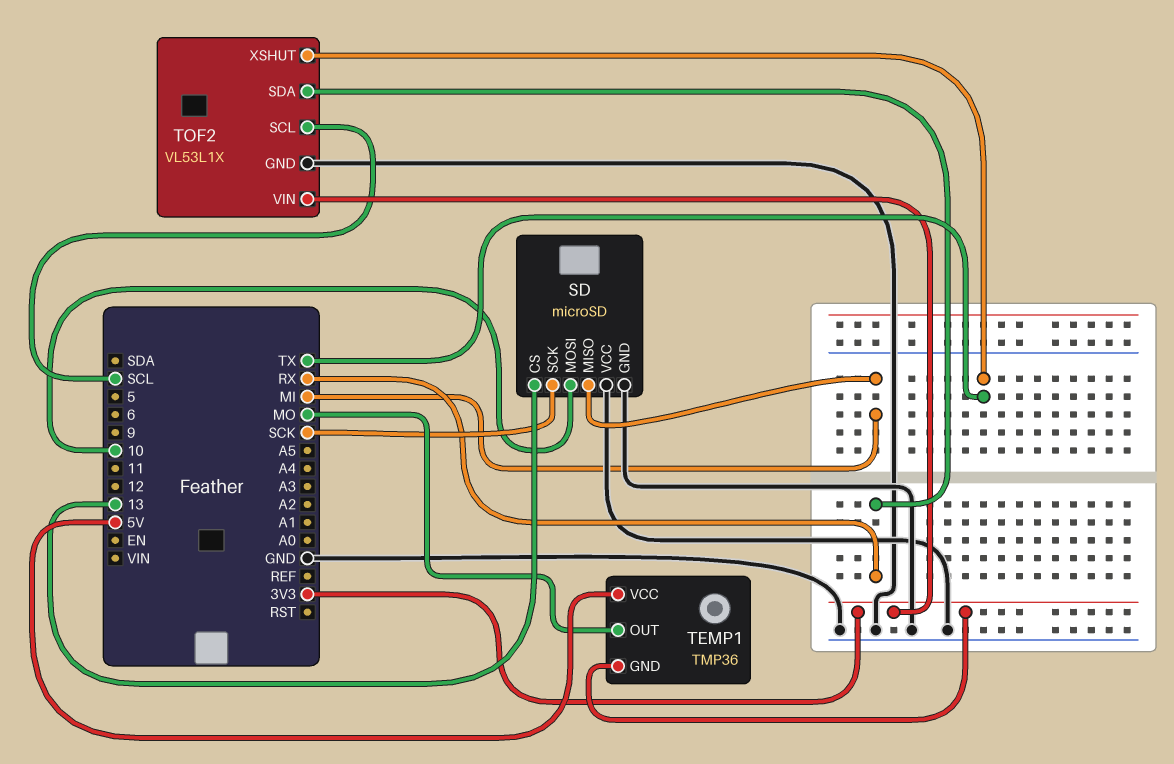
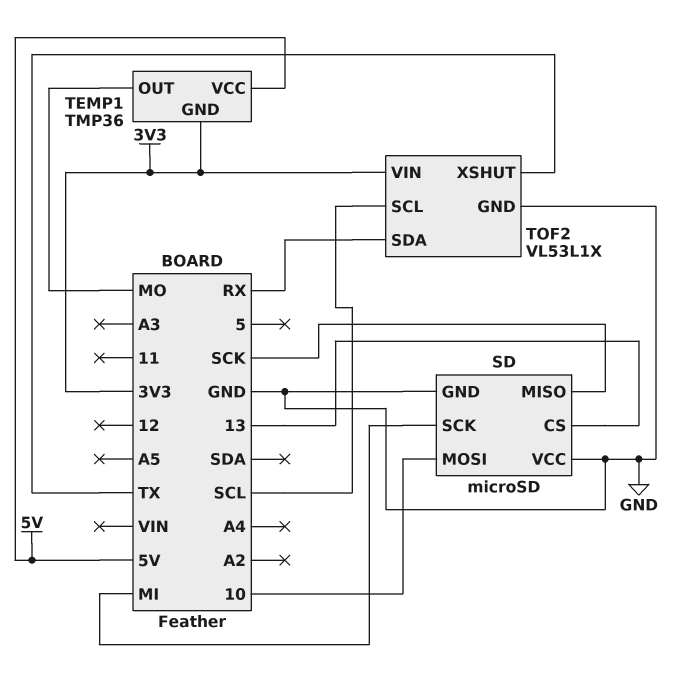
SD pin MISO: MI -> SCK
SD pin SCK: SCK -> MI

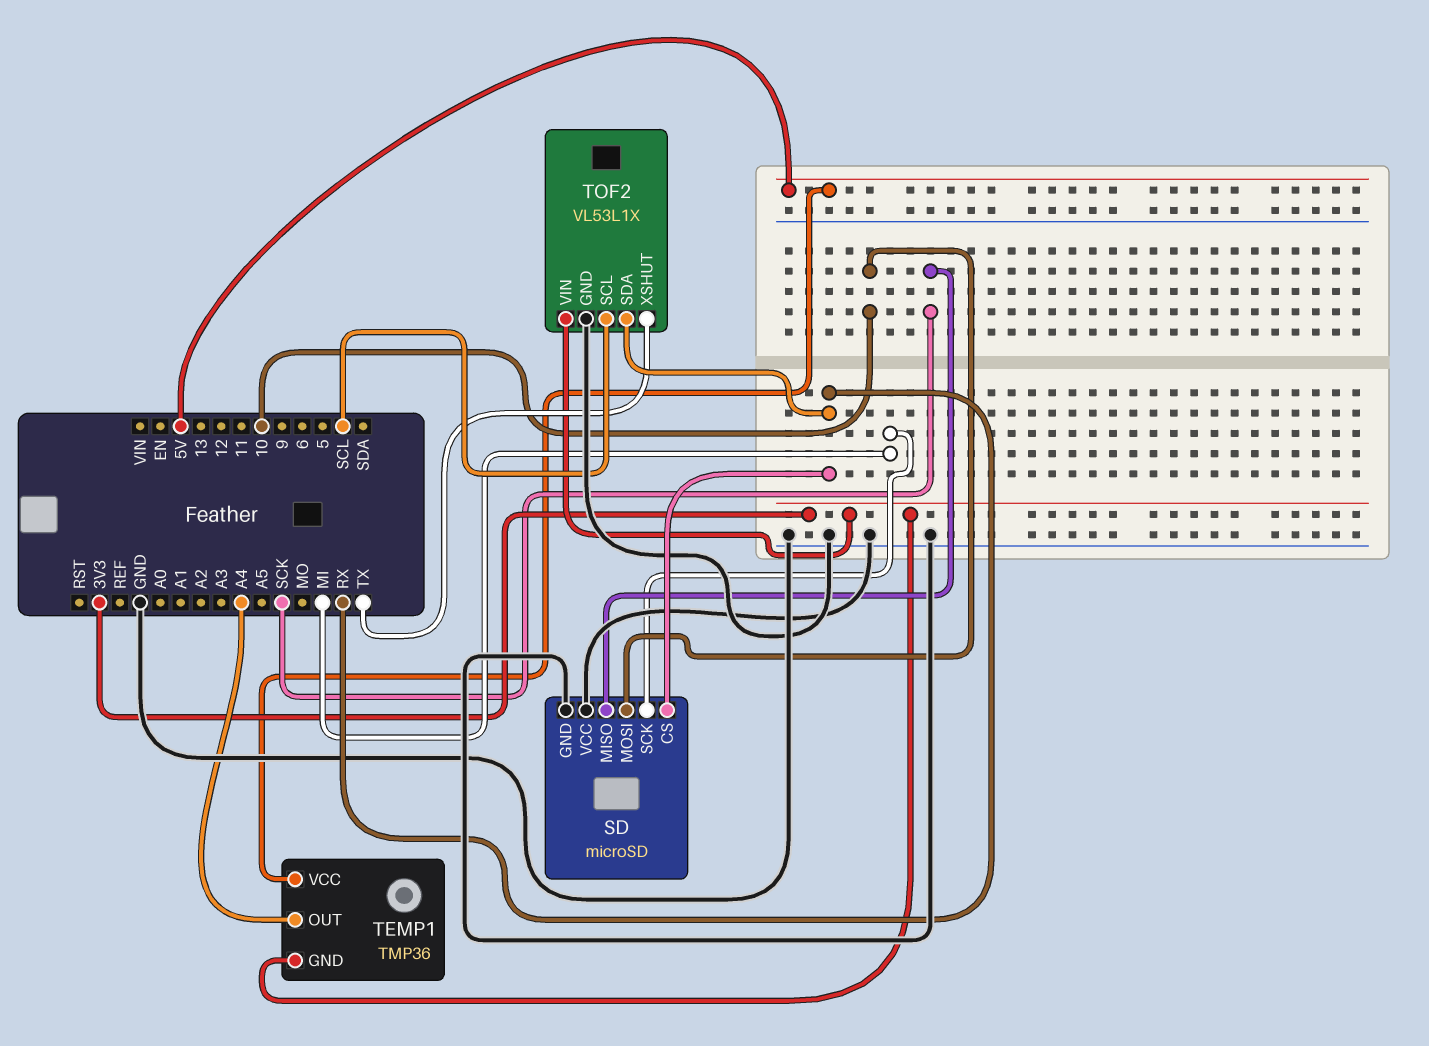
SD pin CS: 13 -> RX
TEMP1 pin OUT: MO -> A4

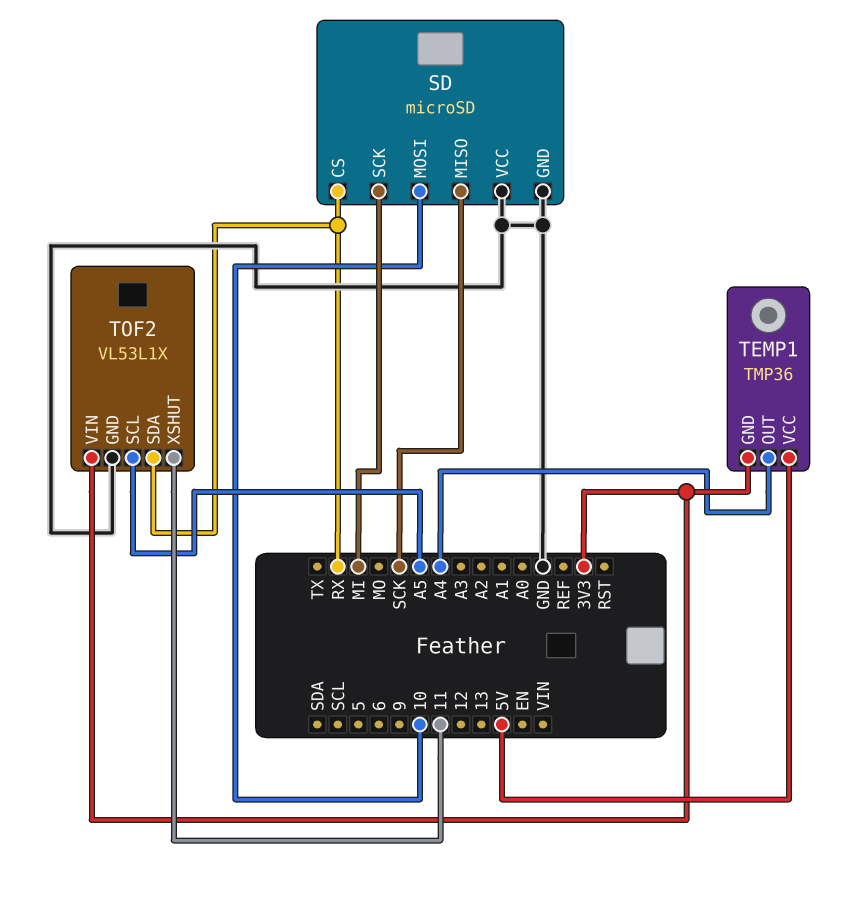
TOF2 pin SCL: SCL -> A5
TOF2 pin XSHUT: TX -> 11

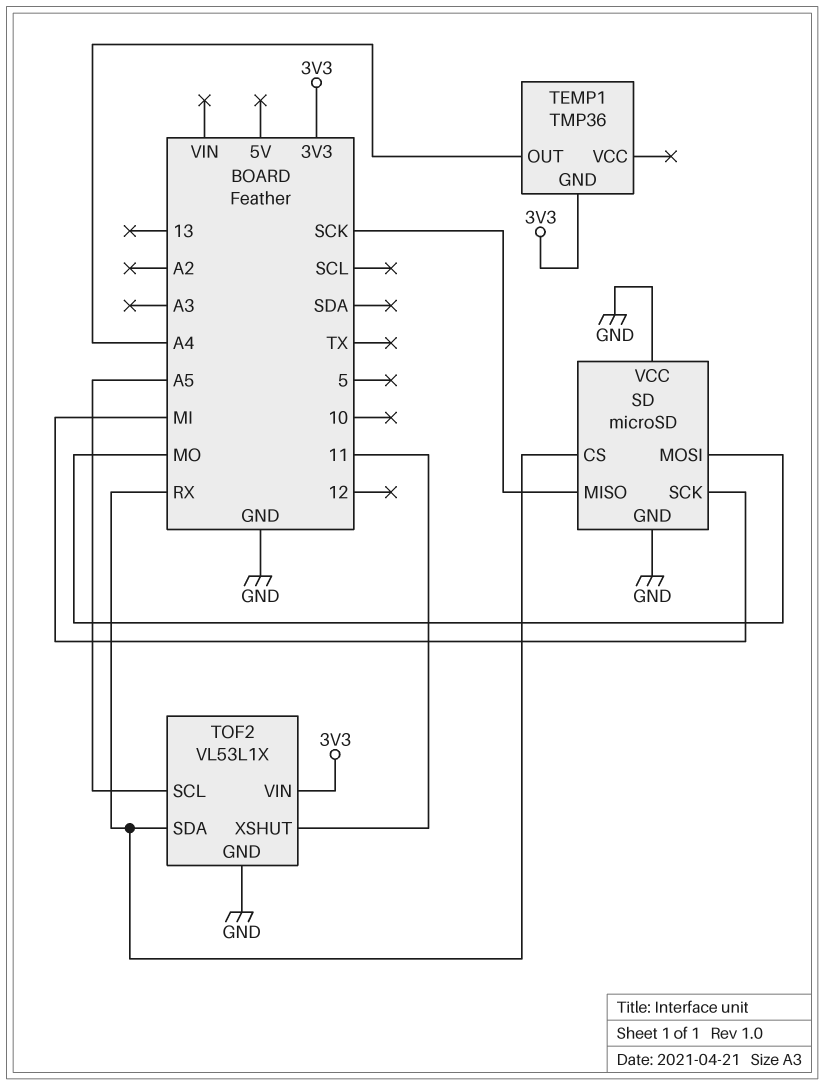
SD pin MOSI: 10 -> MO
TEMP1 pin VCC: 5V -> none

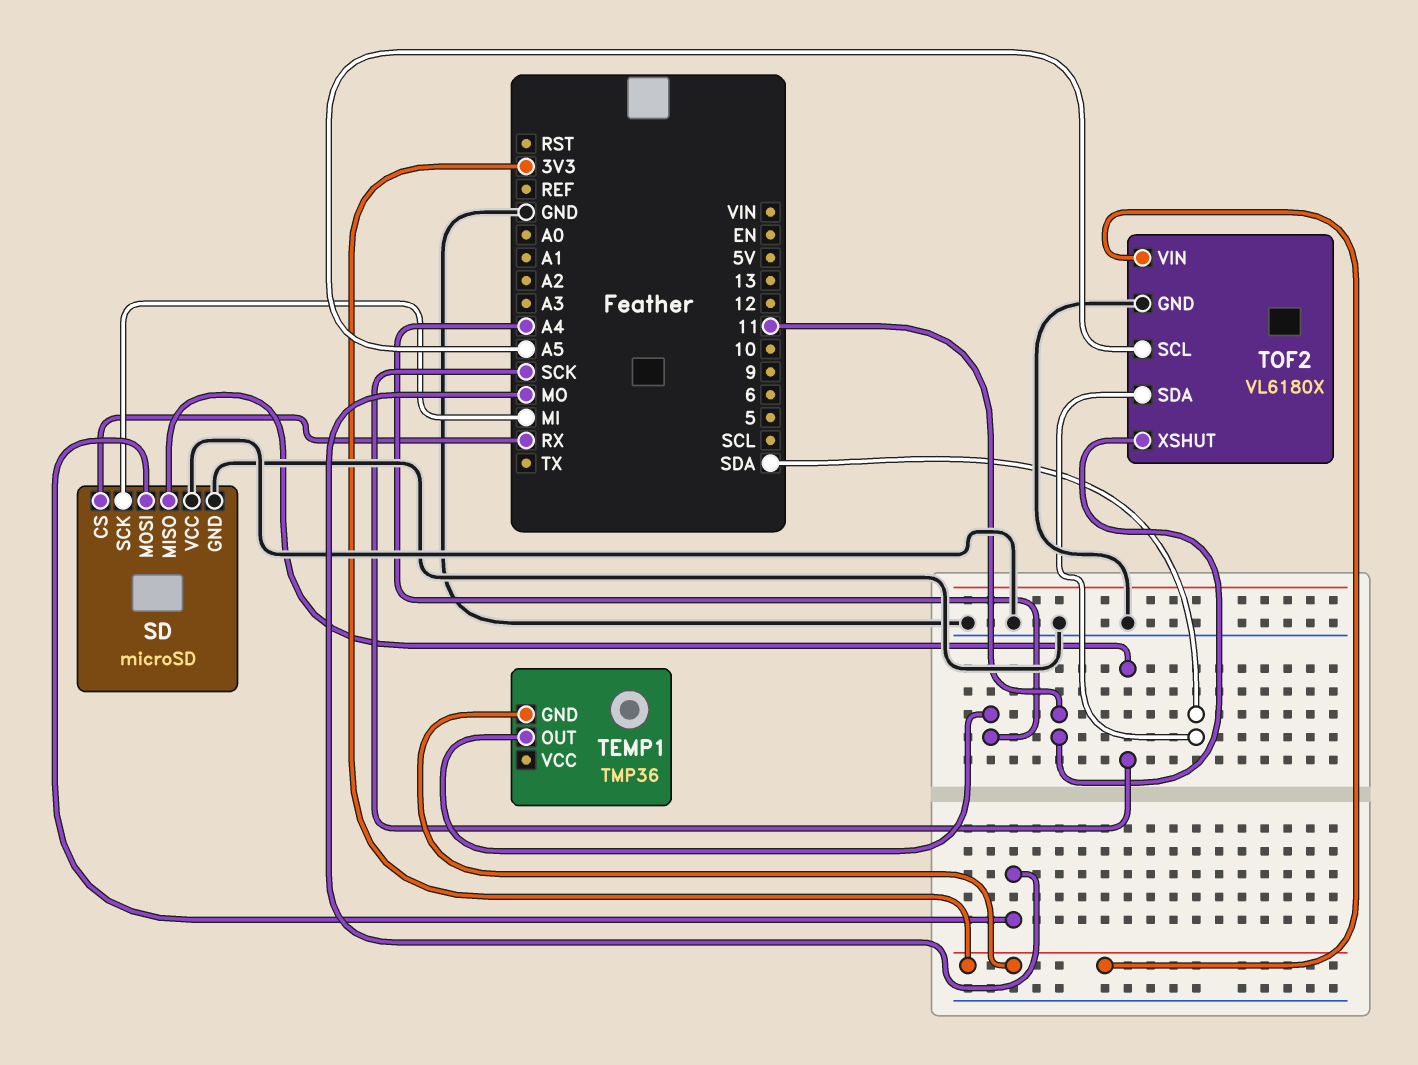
TOF2: VL53L1X -> VL6180X
TOF2 pin SDA: RX -> SDA

